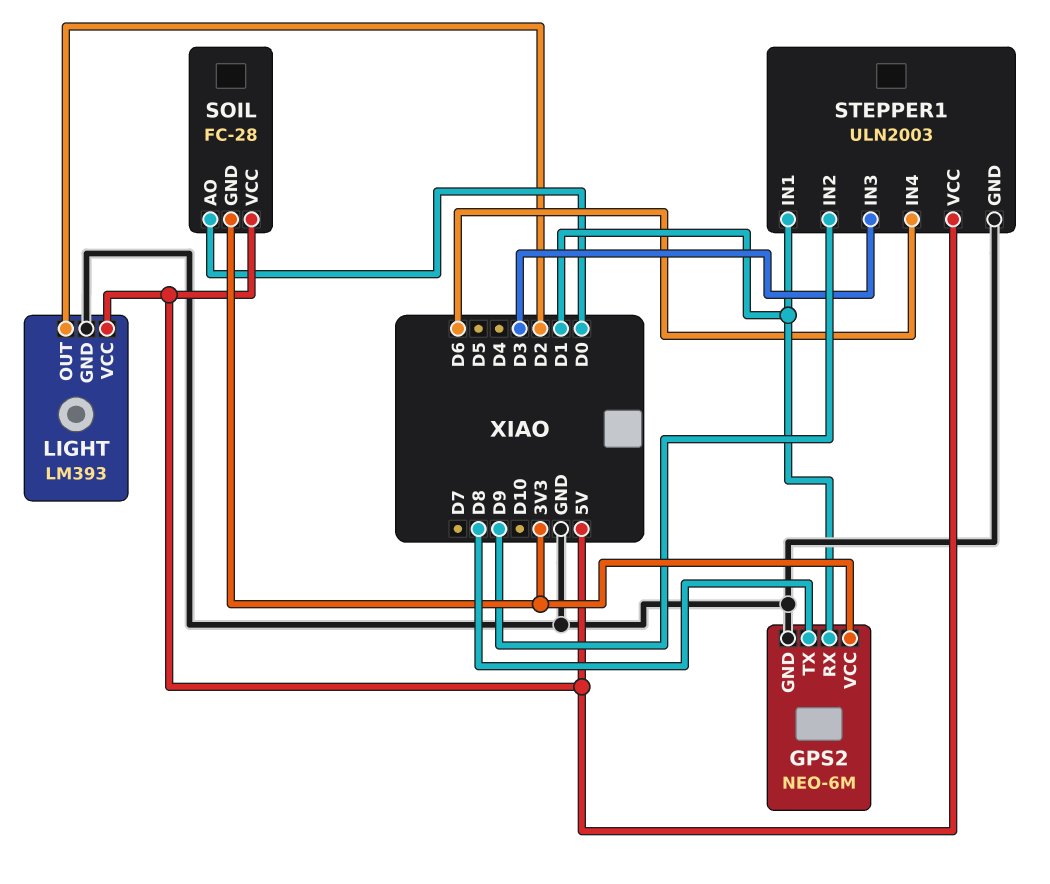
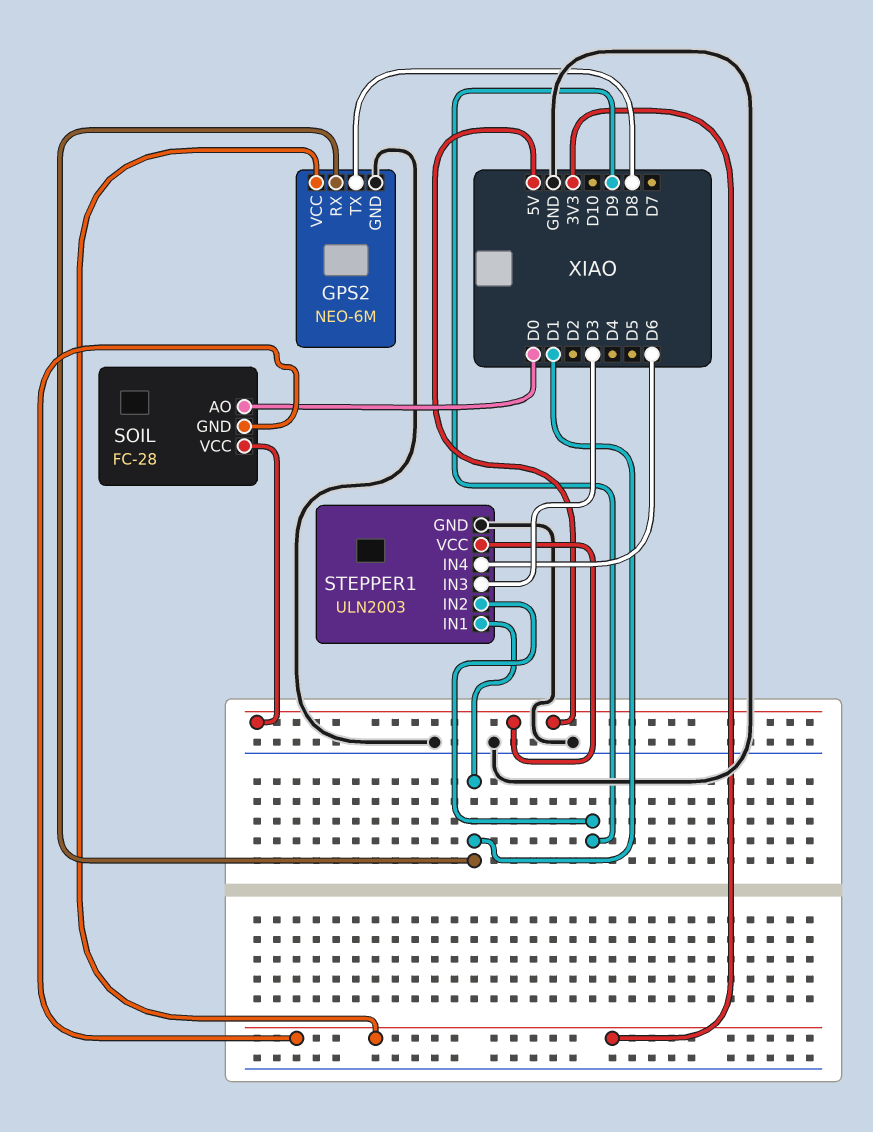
LIGHT: LM393 -> none
LIGHT pin GND: GND -> none
LIGHT pin OUT: D2 -> none
LIGHT pin VCC: 5V -> none

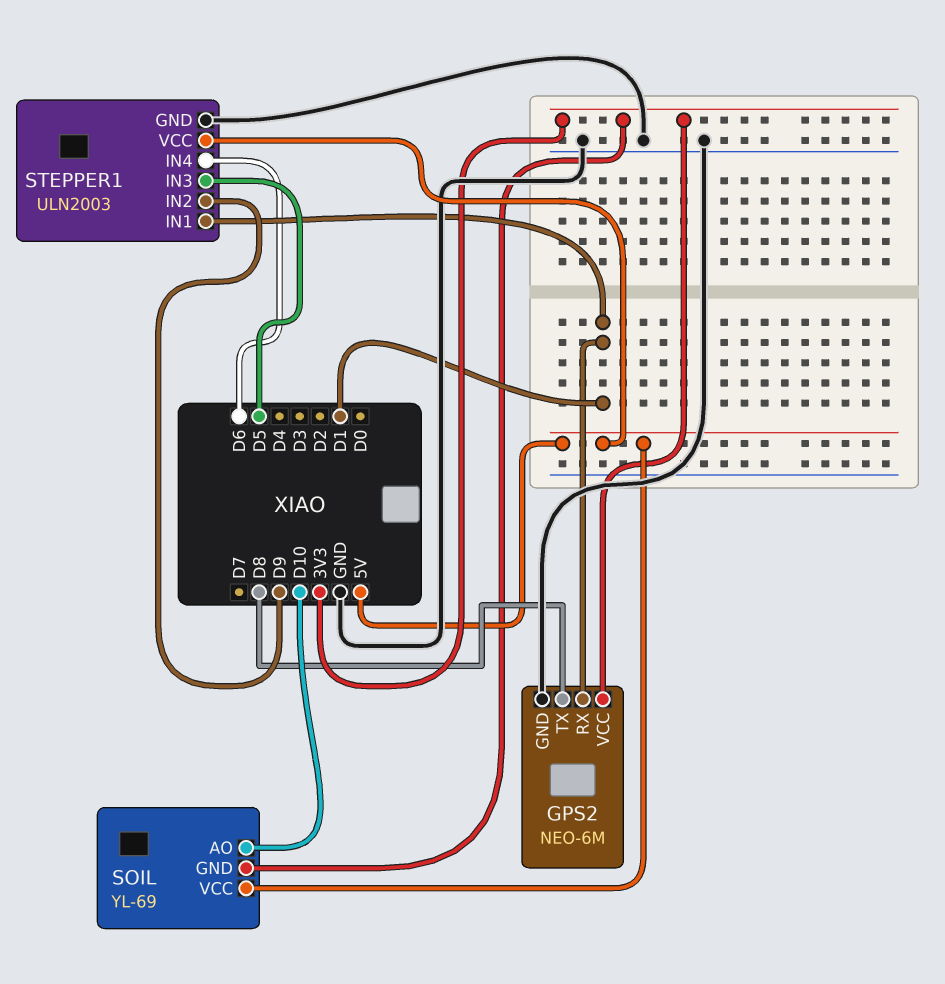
SOIL: FC-28 -> YL-69
SOIL pin AO: D0 -> D10
STEPPER1 pin IN3: D3 -> D5

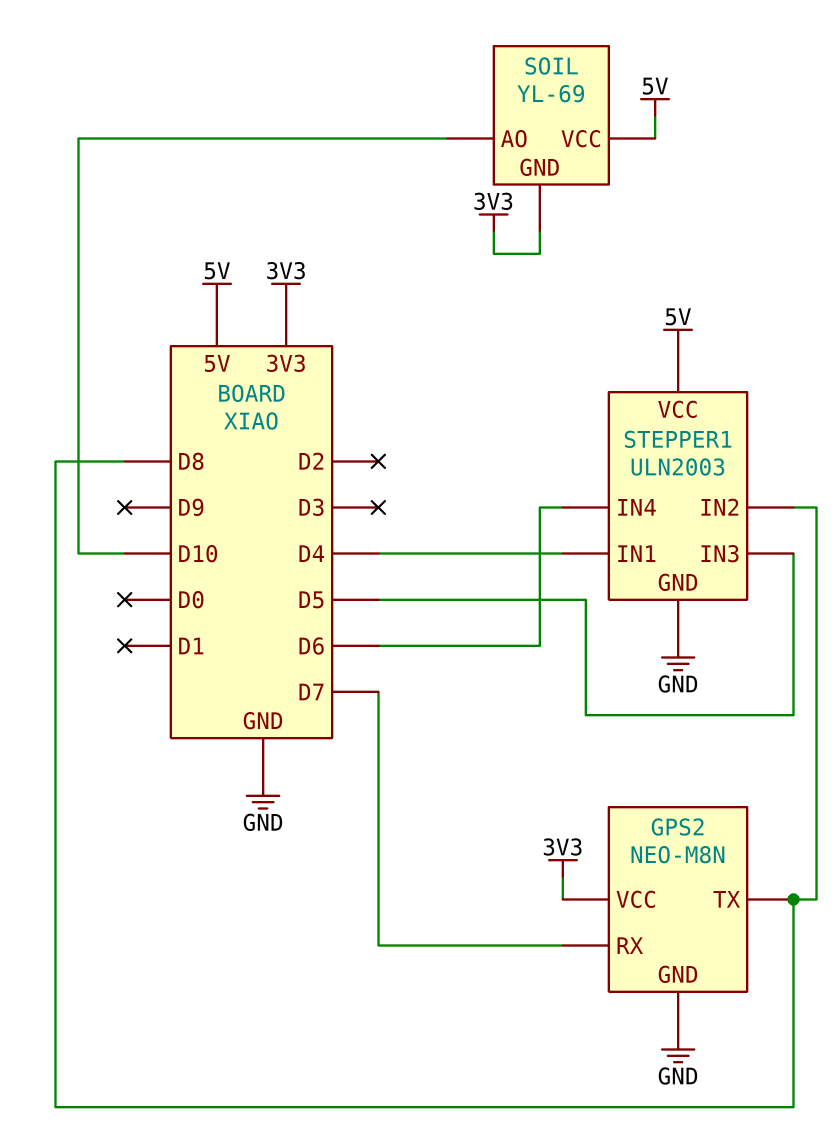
GPS2: NEO-6M -> NEO-M8N
GPS2 pin RX: D1 -> D7
STEPPER1 pin IN1: D1 -> D4
STEPPER1 pin IN2: D9 -> D8

